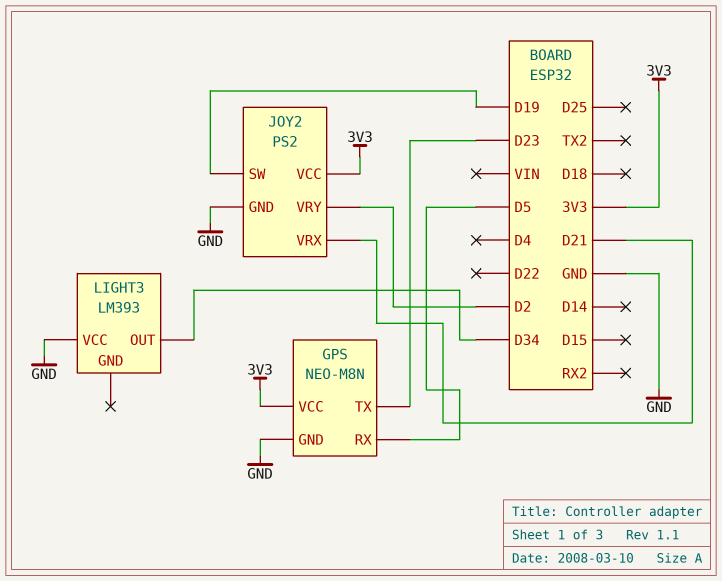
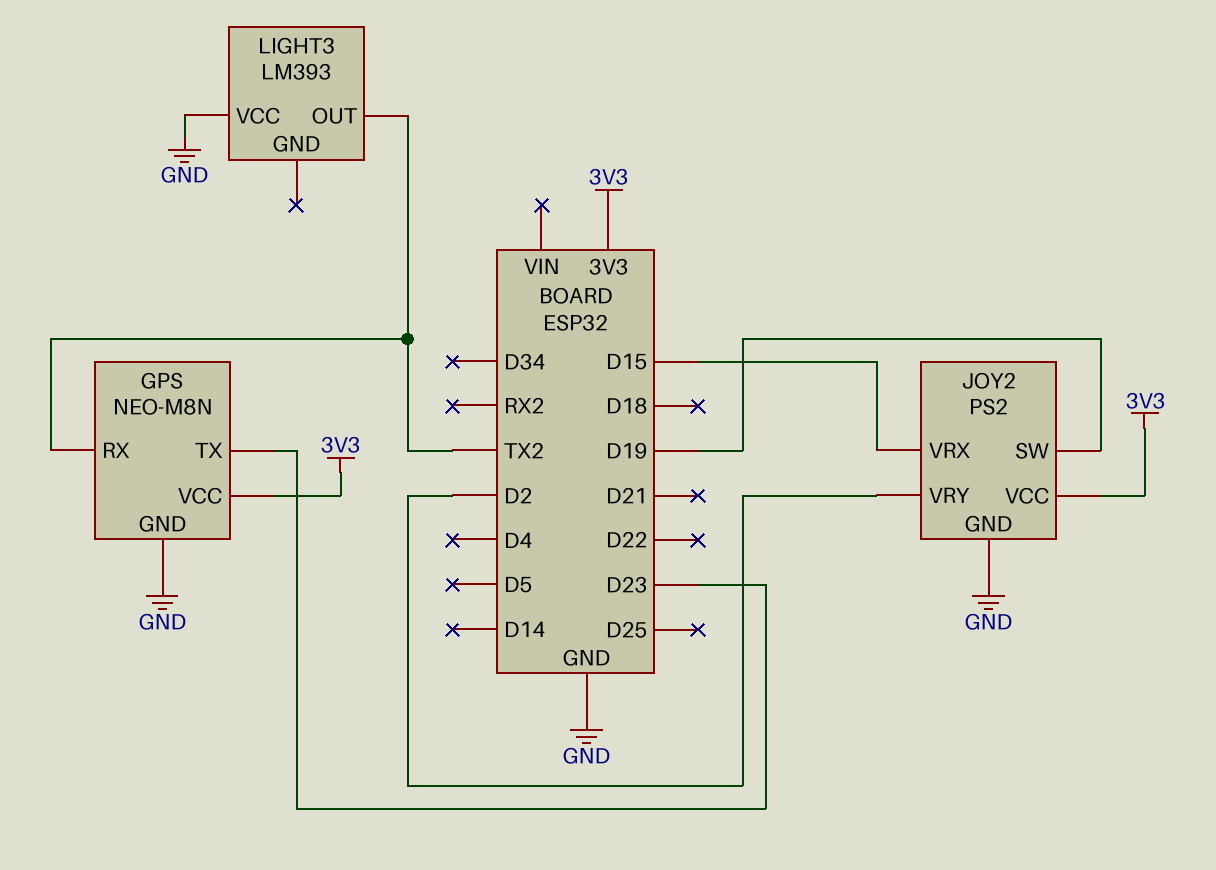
GPS pin RX: D5 -> TX2
JOY2 pin VRX: D21 -> D15
LIGHT3 pin OUT: D34 -> TX2

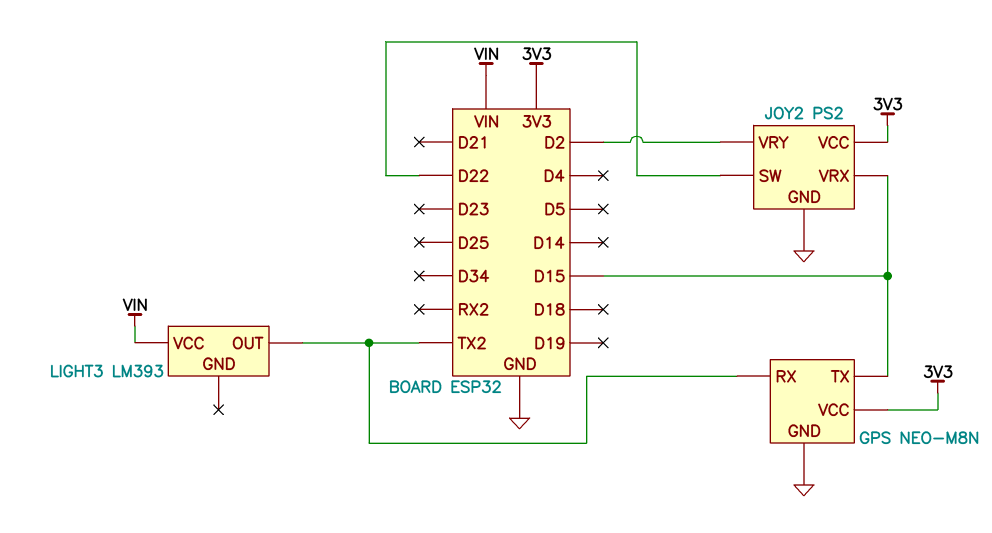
GPS pin TX: D23 -> D15
JOY2 pin SW: D19 -> D22
LIGHT3 pin VCC: GND -> VIN

